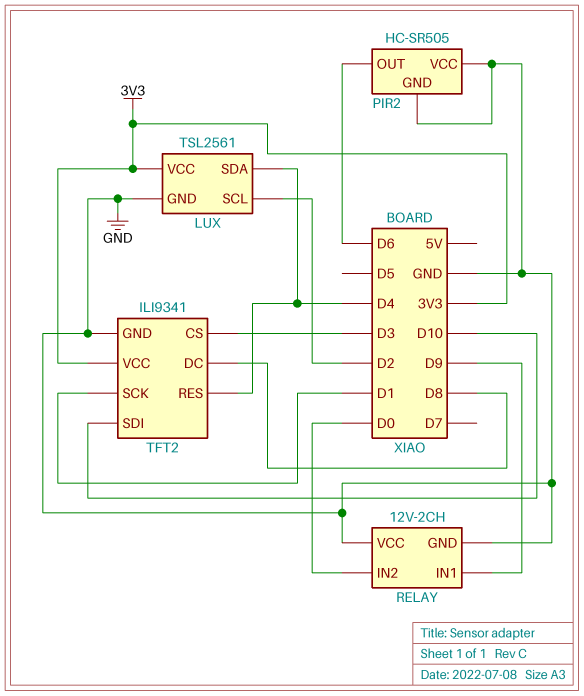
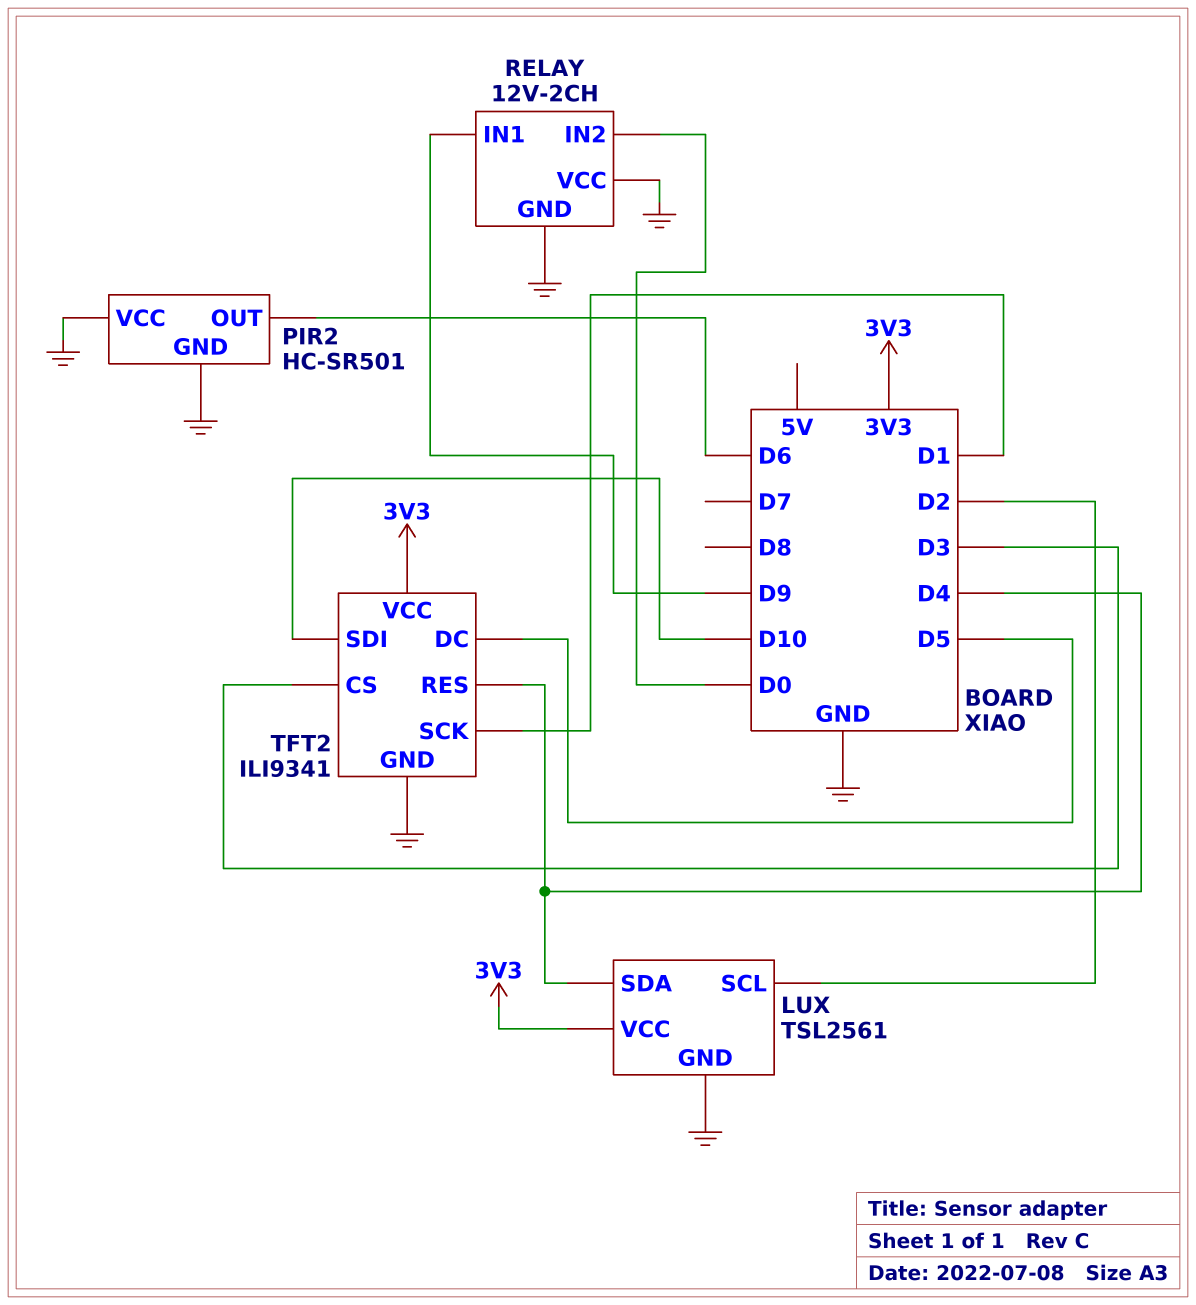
PIR2: HC-SR505 -> HC-SR501
TFT2 pin DC: D8 -> D5

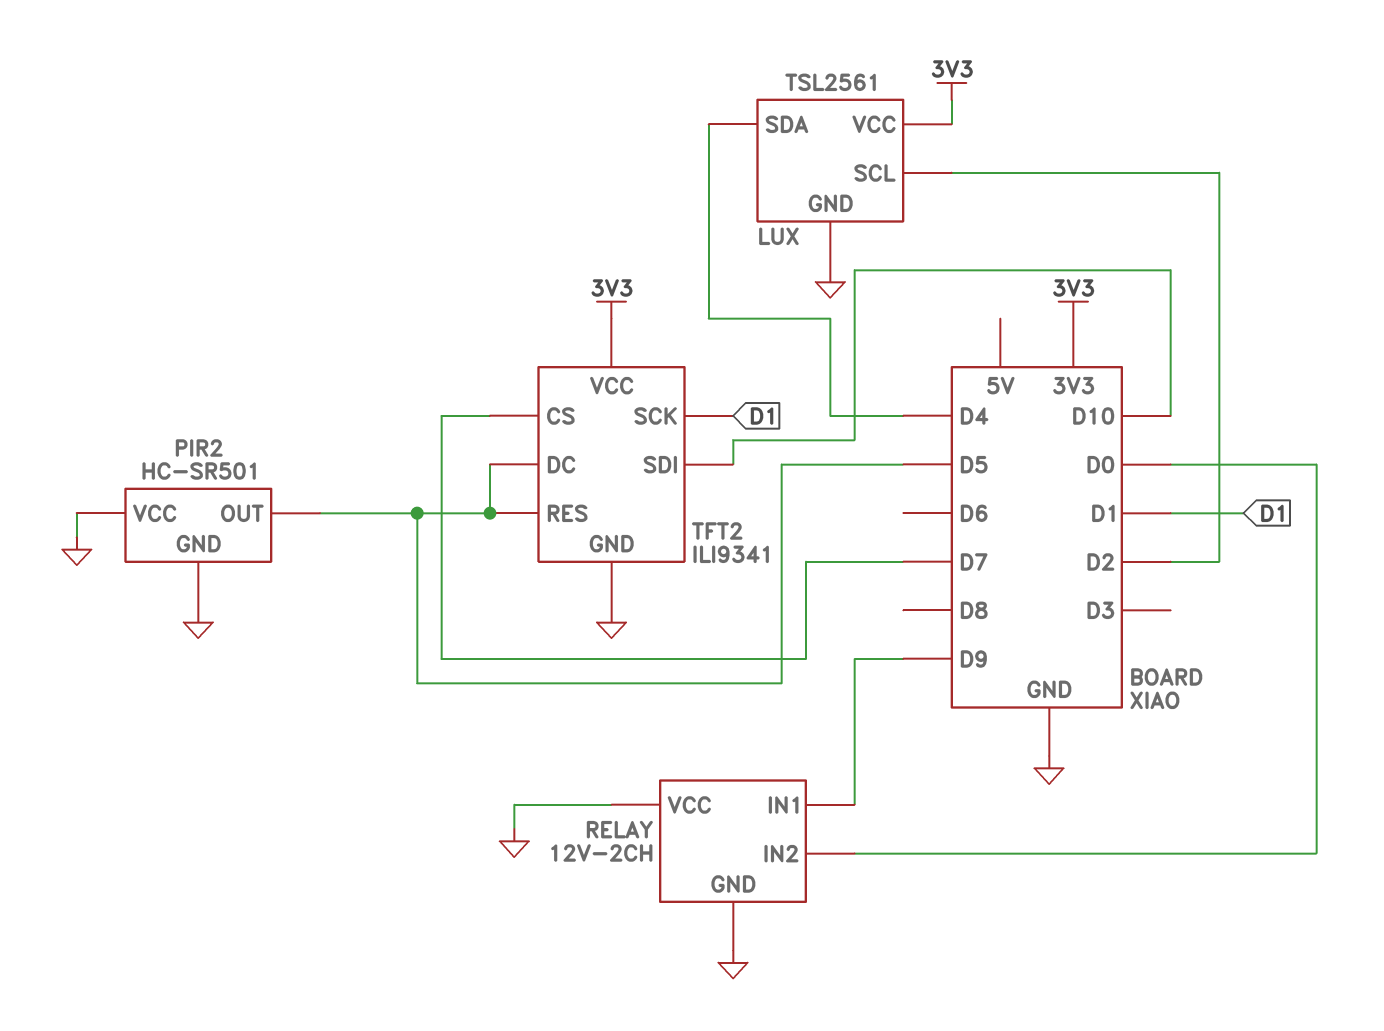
PIR2 pin OUT: D6 -> D5
TFT2 pin CS: D3 -> D7
TFT2 pin RES: D4 -> D5

